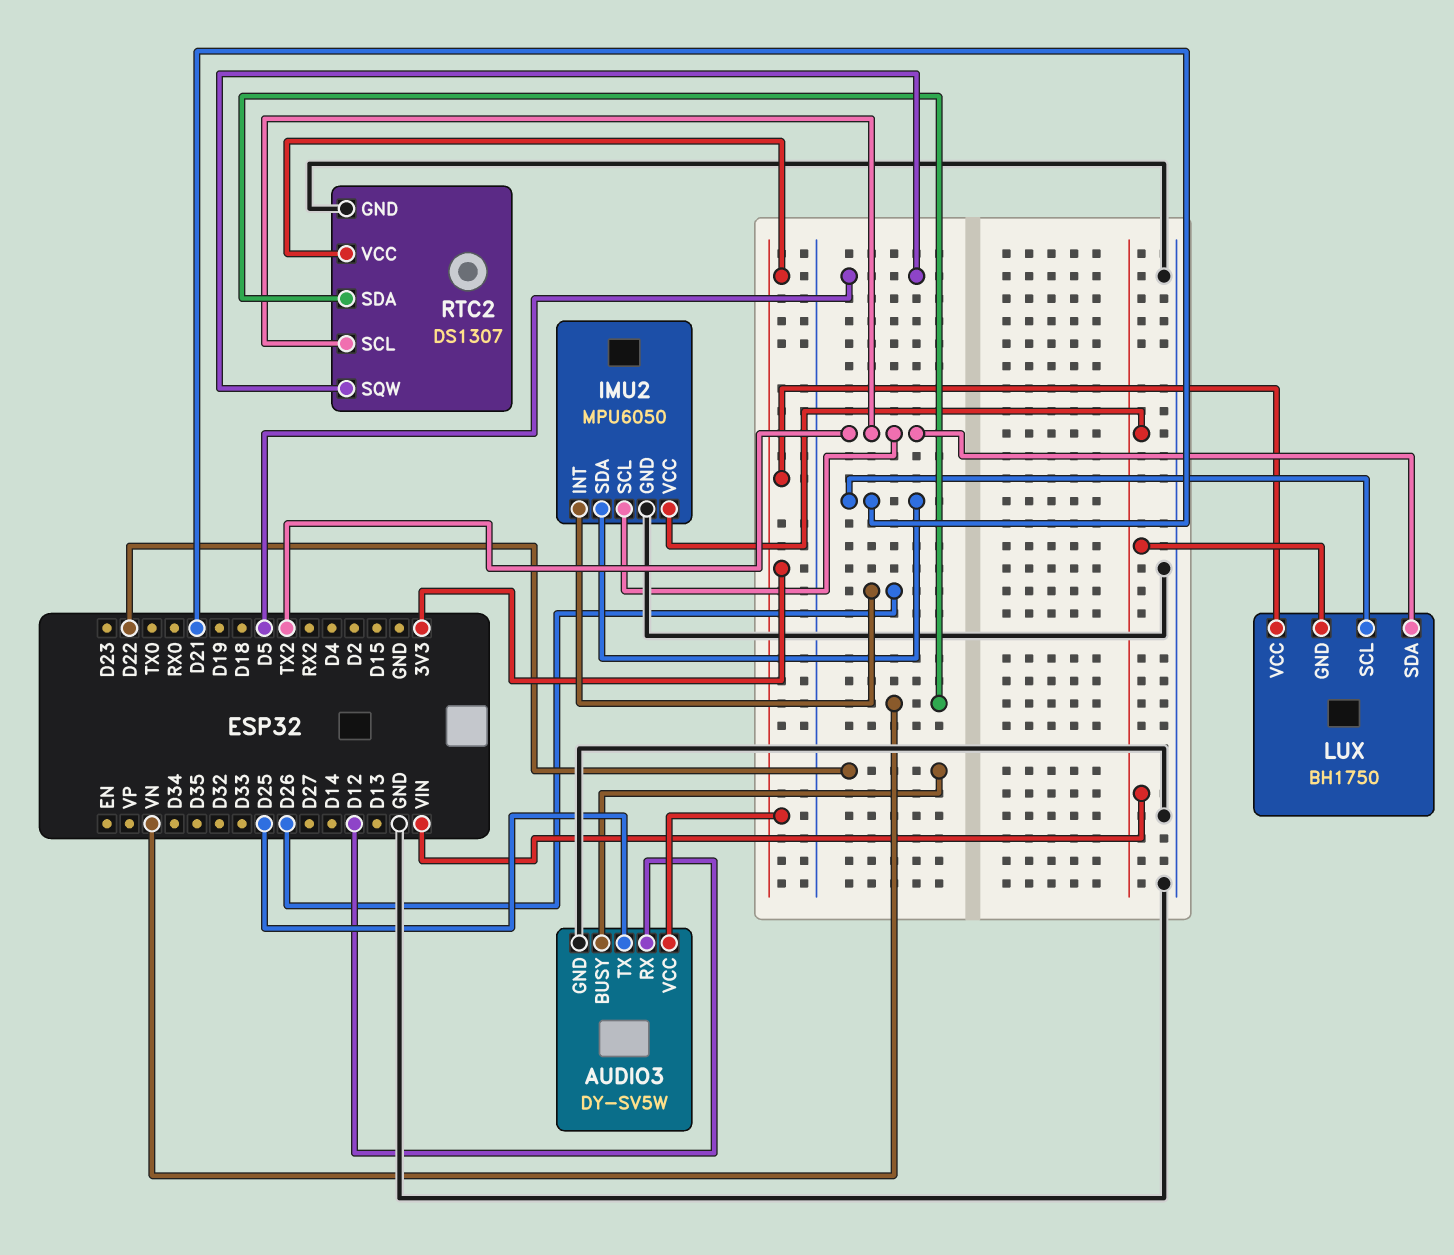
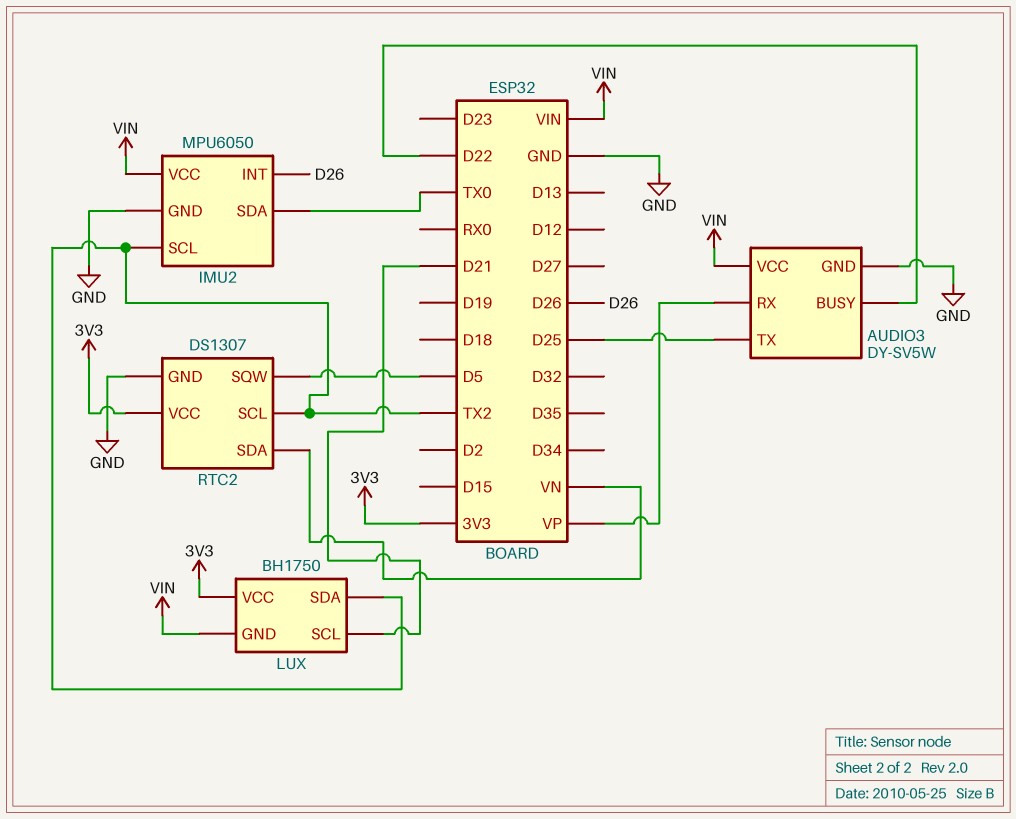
AUDIO3 pin RX: D12 -> VP
AUDIO3 pin VCC: 3V3 -> VIN
IMU2 pin SDA: D21 -> TX0

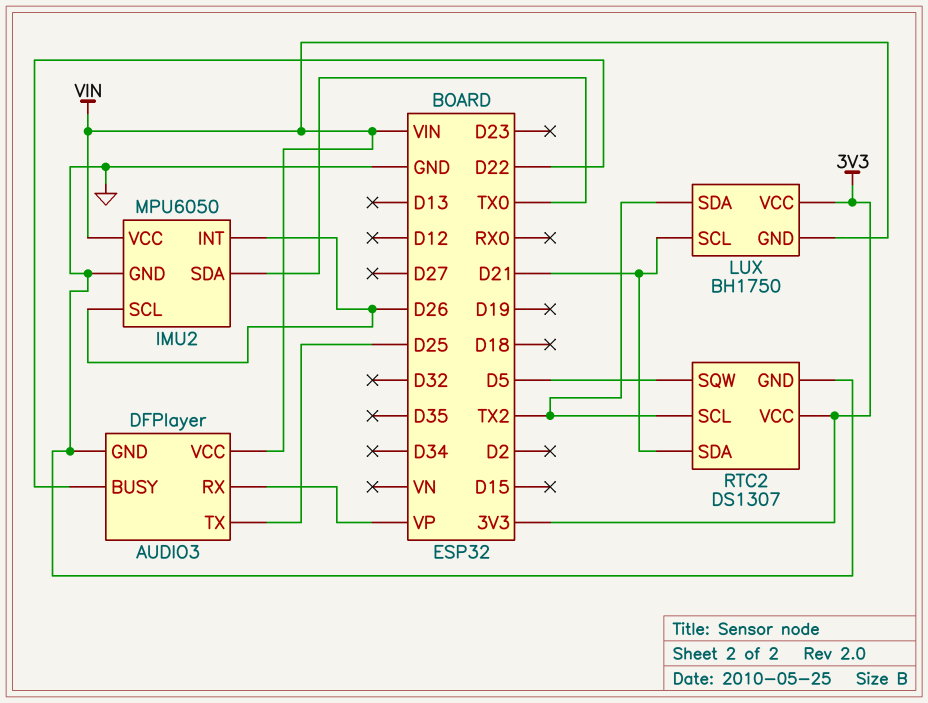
AUDIO3: DY-SV5W -> DFPlayer
IMU2 pin SCL: TX2 -> D26
RTC2 pin SDA: VN -> D21

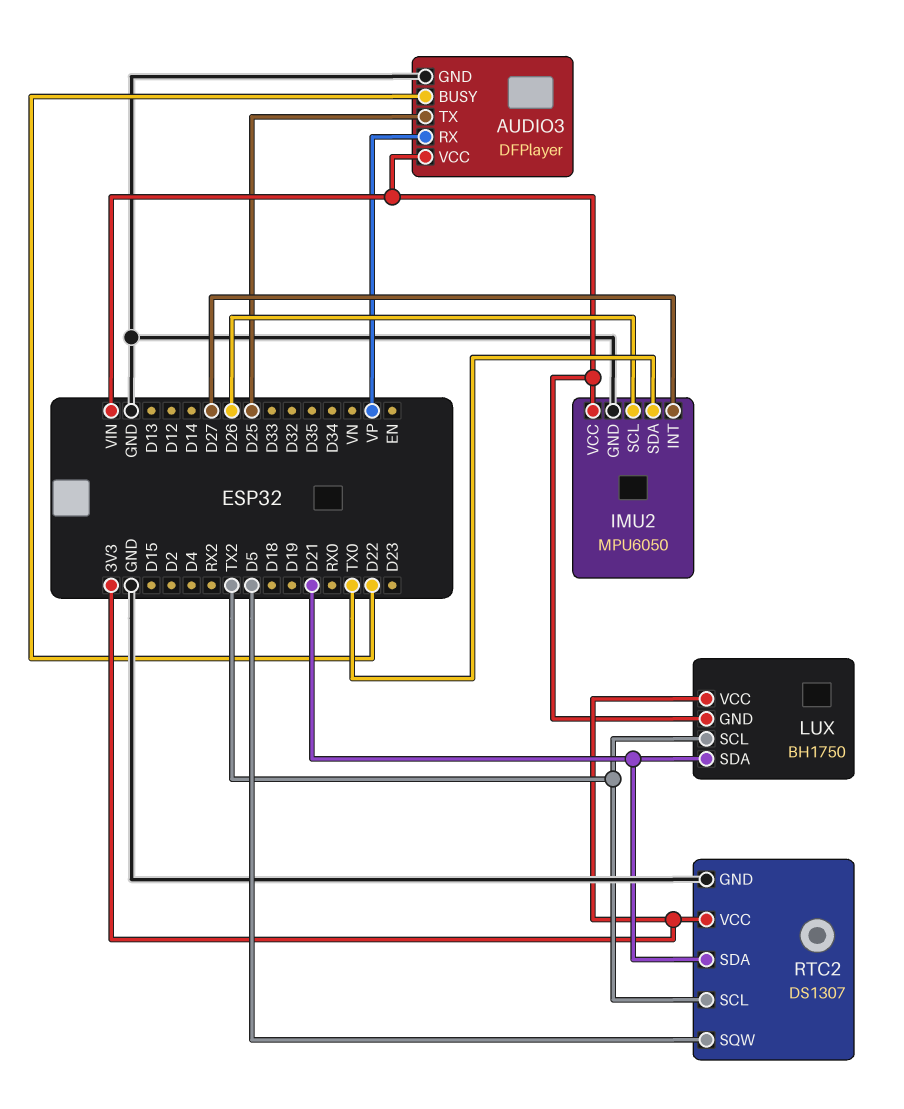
IMU2 pin INT: D26 -> D27
LUX pin SCL: D21 -> TX2
LUX pin SDA: TX2 -> D21

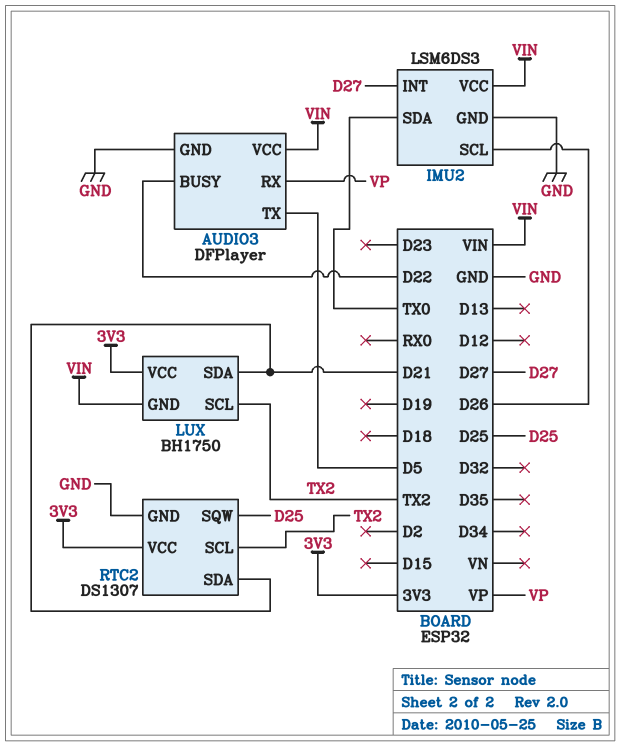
AUDIO3 pin TX: D25 -> D5
IMU2: MPU6050 -> LSM6DS3
RTC2 pin SQW: D5 -> D25

